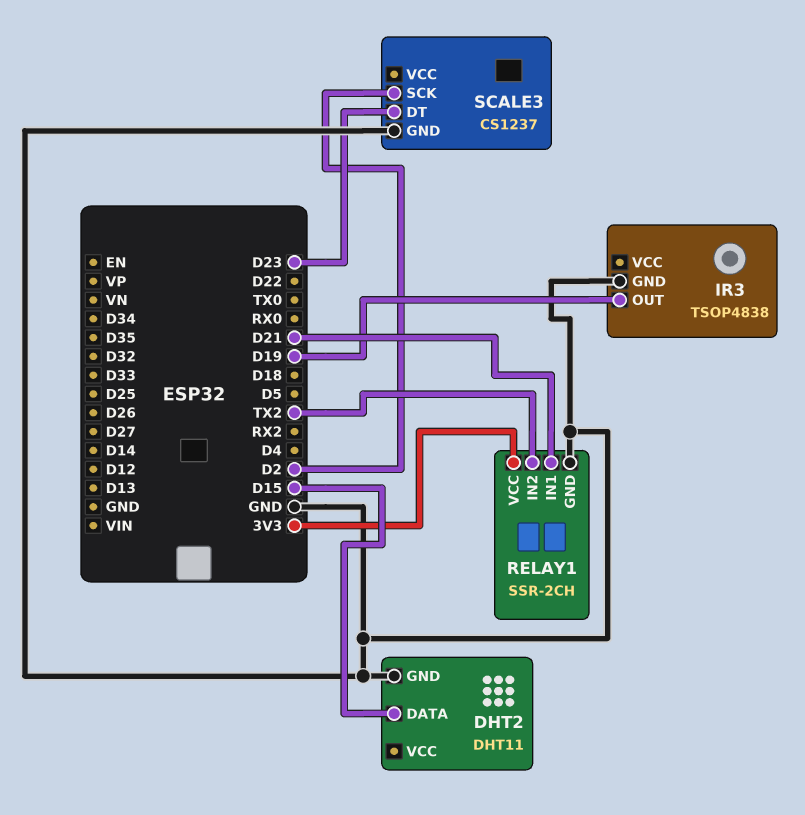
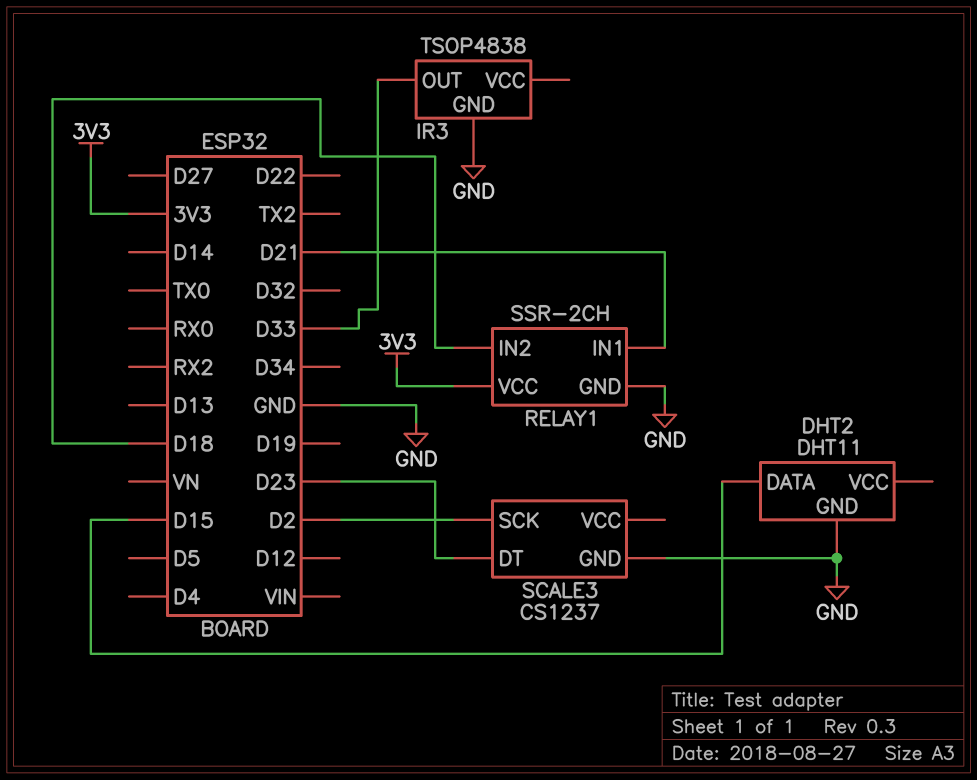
IR3 pin OUT: D19 -> D33
RELAY1 pin IN2: TX2 -> D18

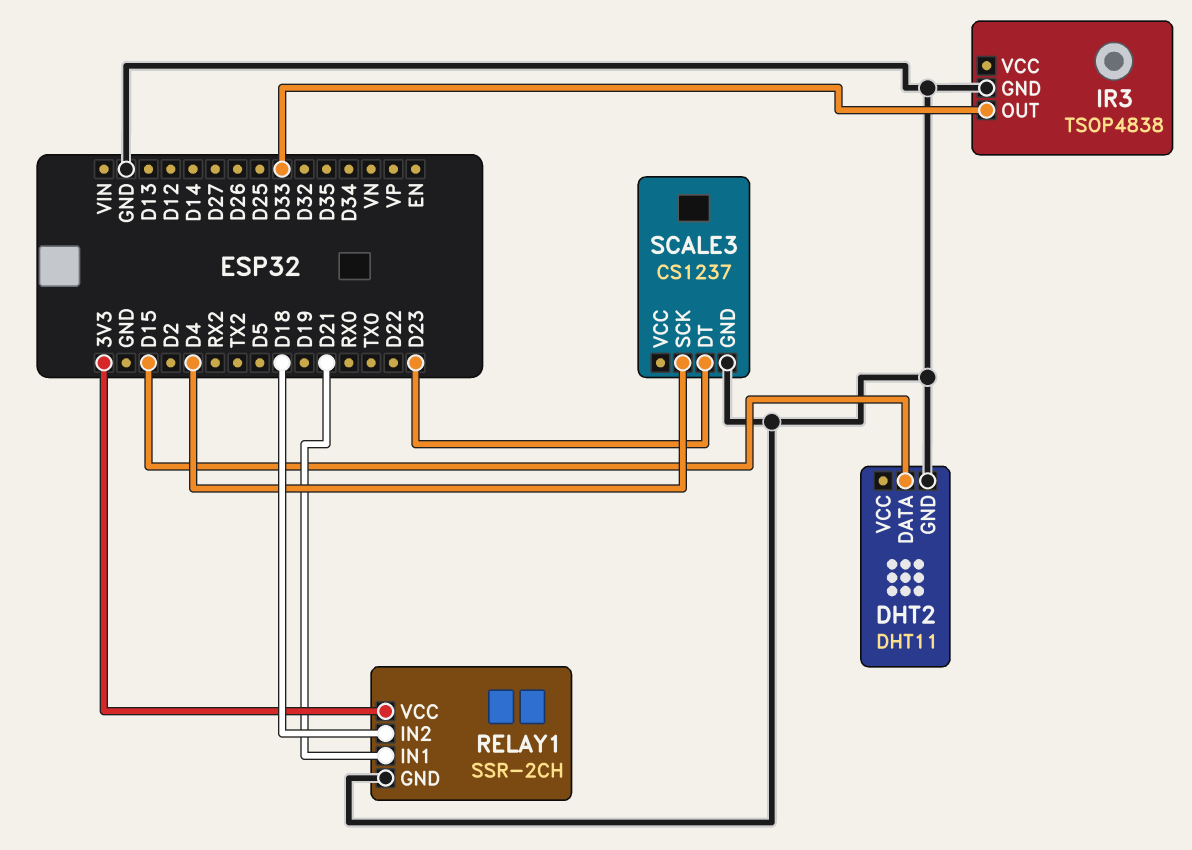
SCALE3 pin SCK: D2 -> D4

